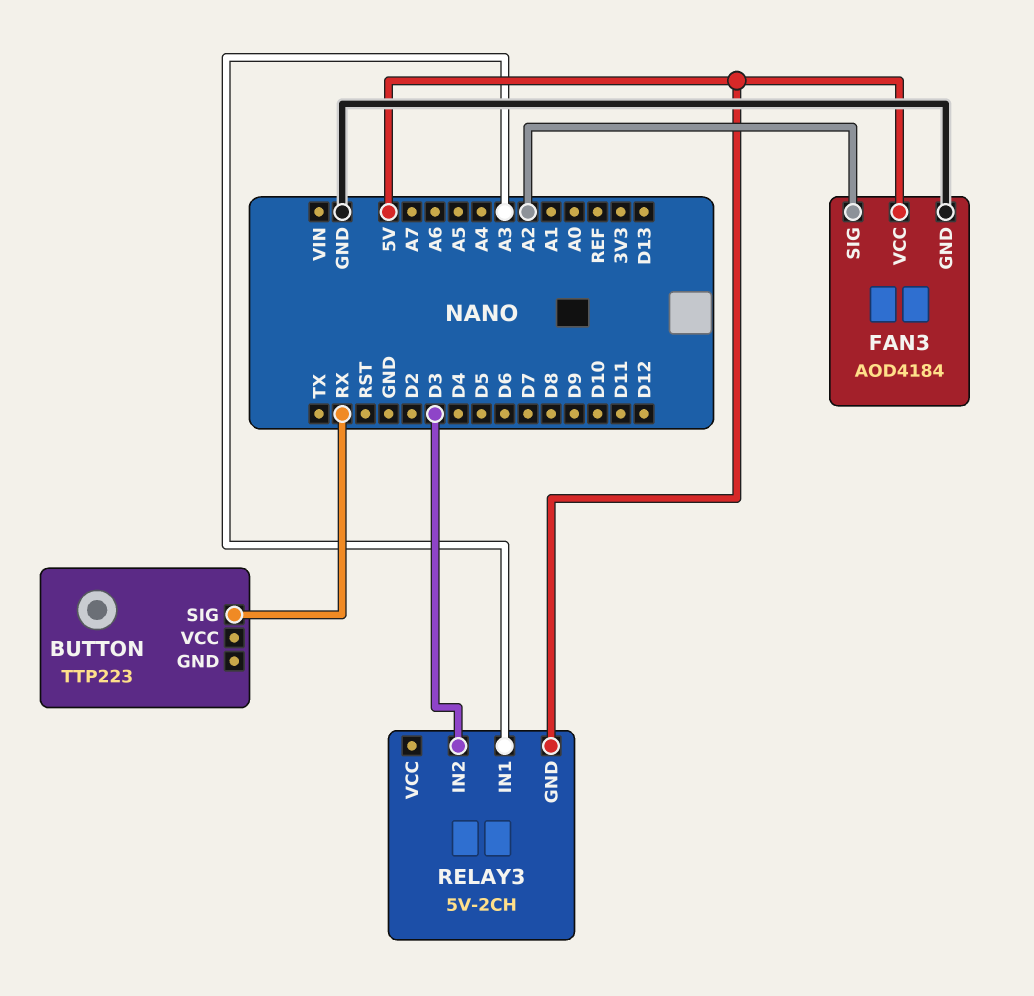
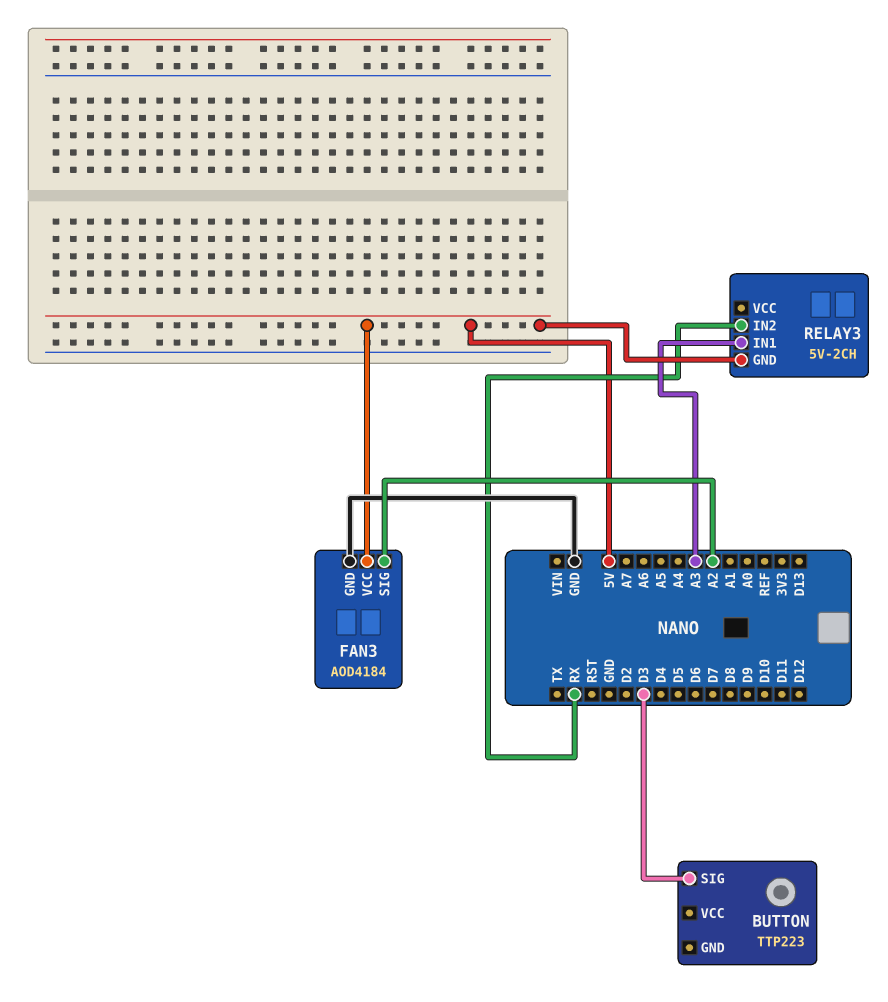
BUTTON pin SIG: RX -> D3
RELAY3 pin IN2: D3 -> RX

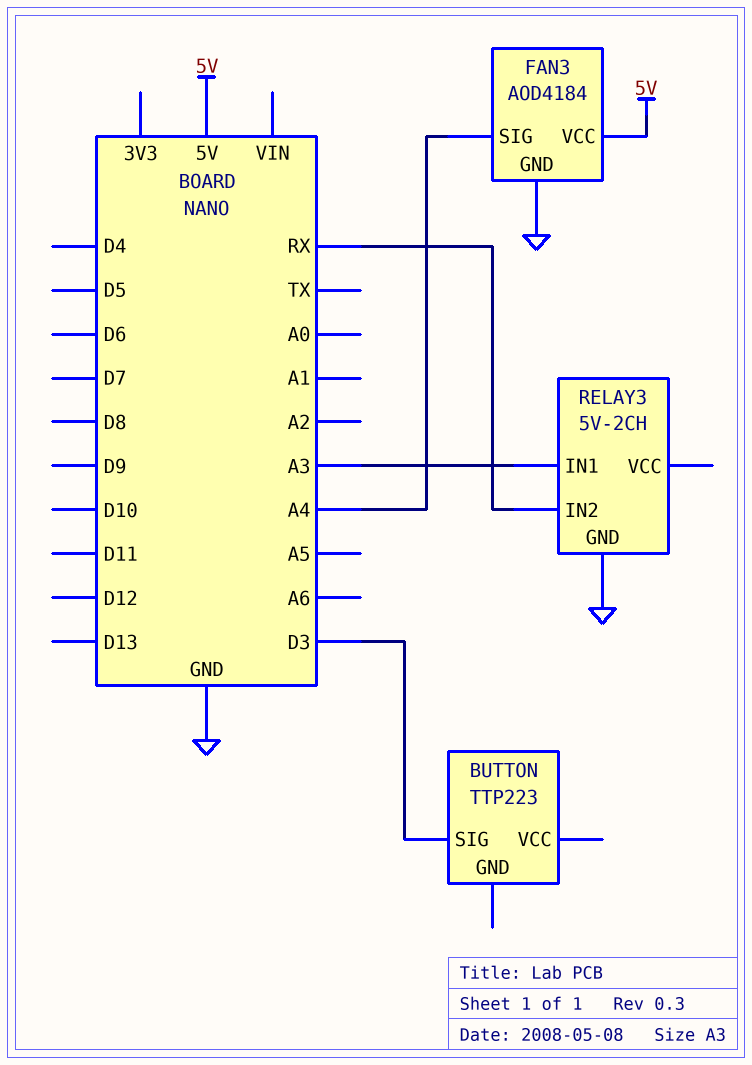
FAN3 pin SIG: A2 -> A4
RELAY3 pin GND: 5V -> GND

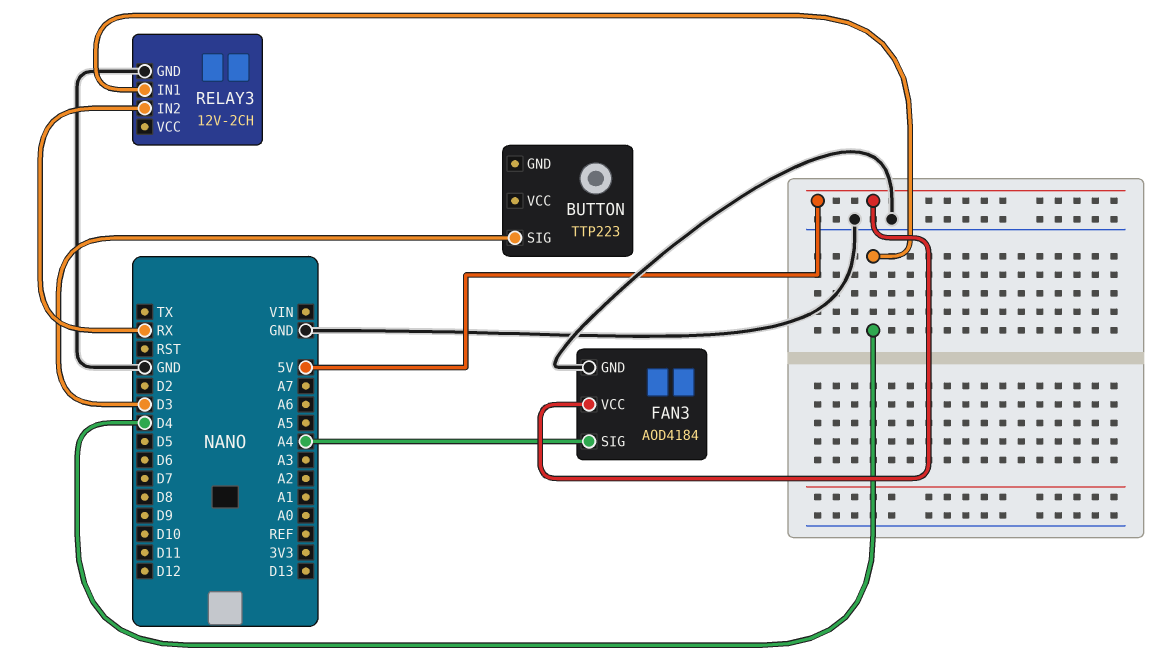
RELAY3: 5V-2CH -> 12V-2CH
RELAY3 pin IN1: A3 -> D4

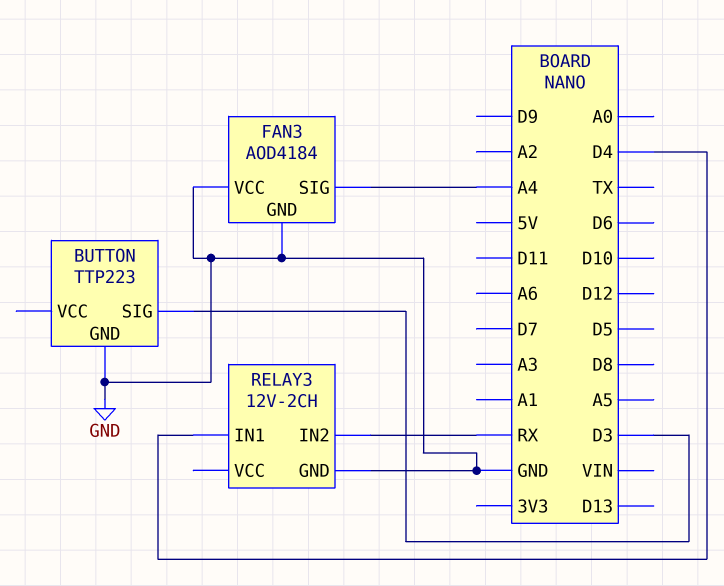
BUTTON pin GND: none -> GND
FAN3 pin VCC: 5V -> GND

